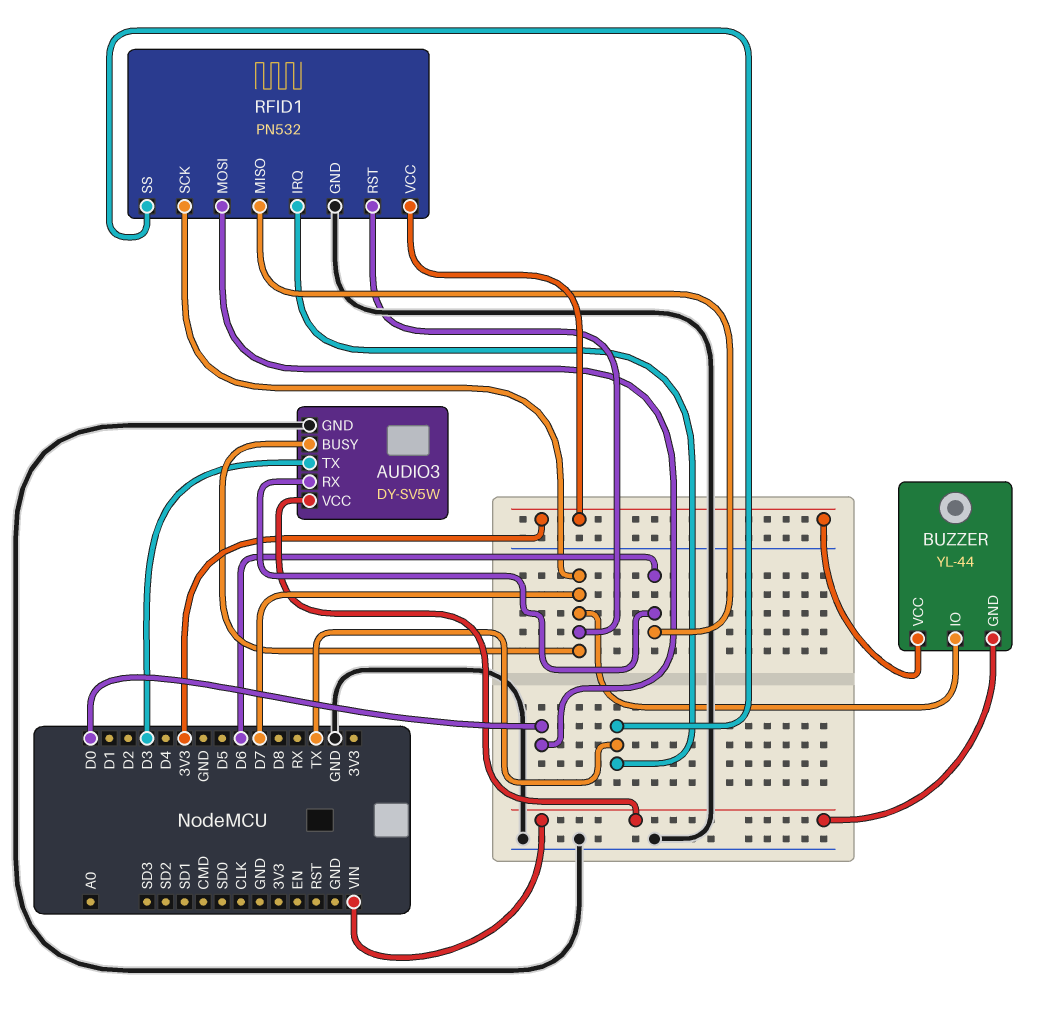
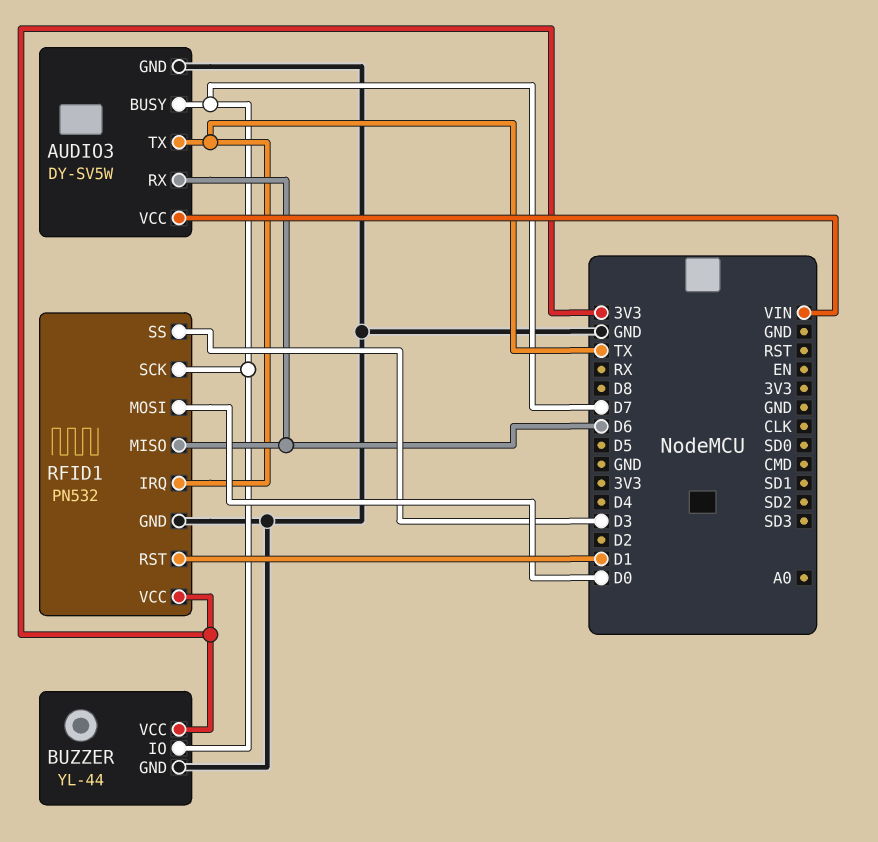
AUDIO3 pin TX: D3 -> TX
BUZZER pin GND: VIN -> GND
RFID1 pin RST: D7 -> D1
RFID1 pin SS: TX -> D3

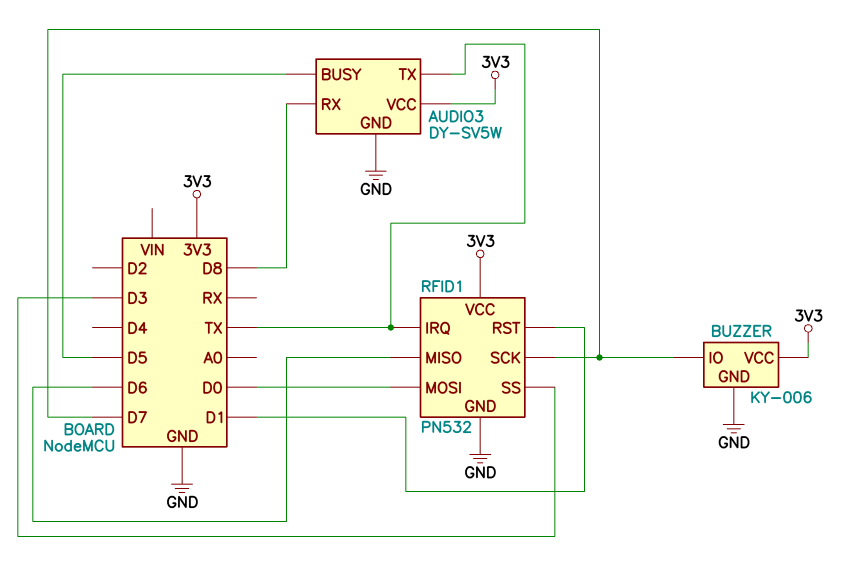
AUDIO3 pin BUSY: D7 -> D5
AUDIO3 pin RX: D6 -> D8
AUDIO3 pin VCC: VIN -> 3V3
BUZZER: YL-44 -> KY-006

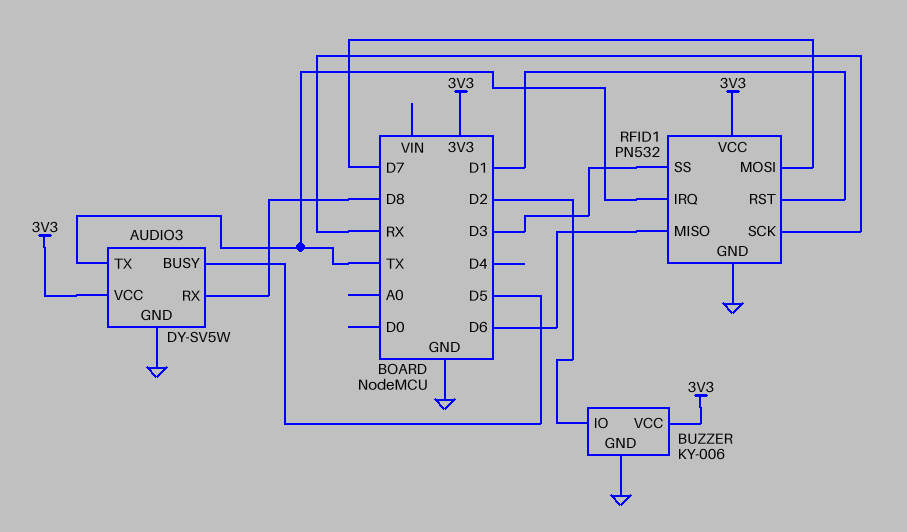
BUZZER pin IO: D7 -> D2
RFID1 pin MOSI: D0 -> D7
RFID1 pin SCK: D7 -> RX

